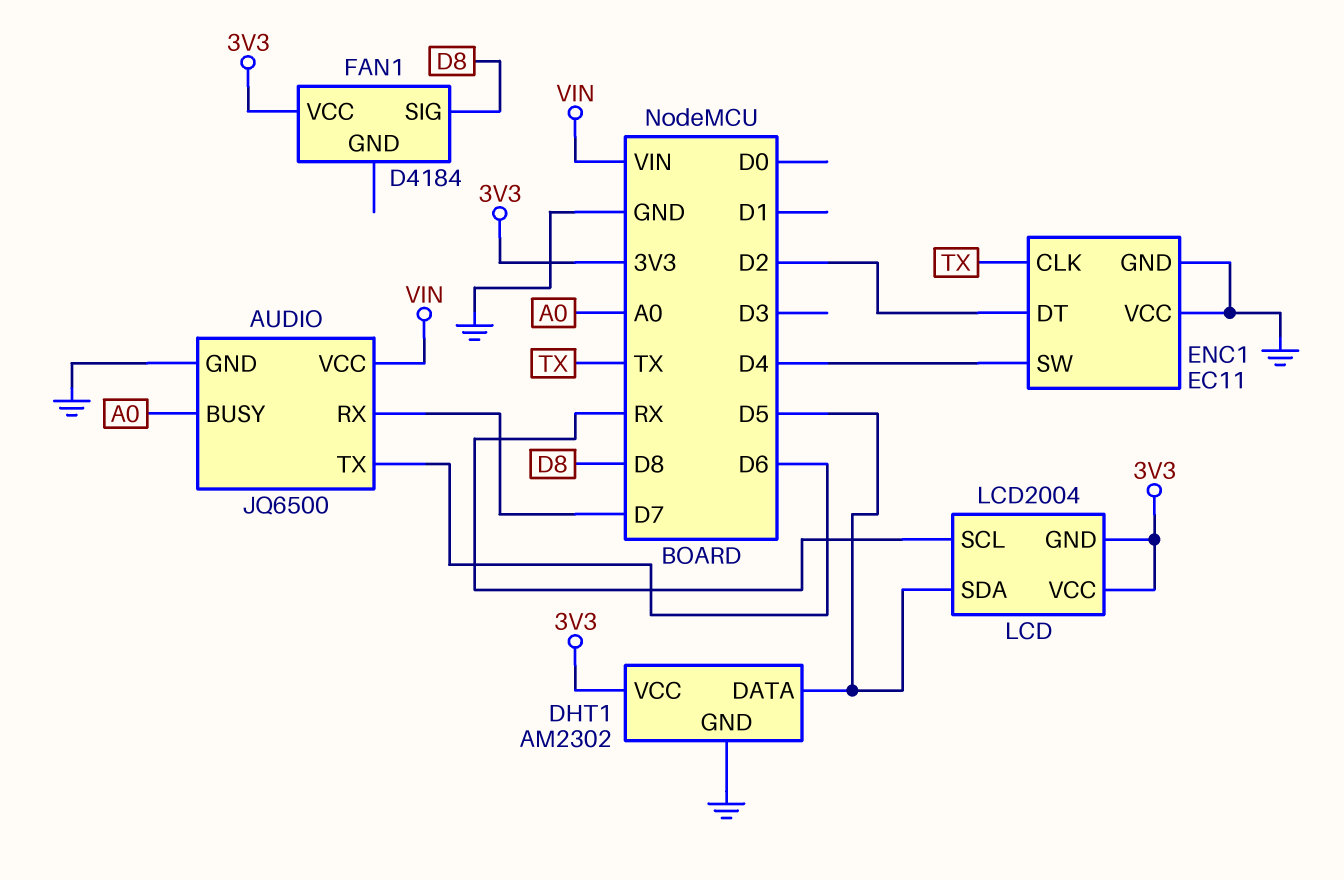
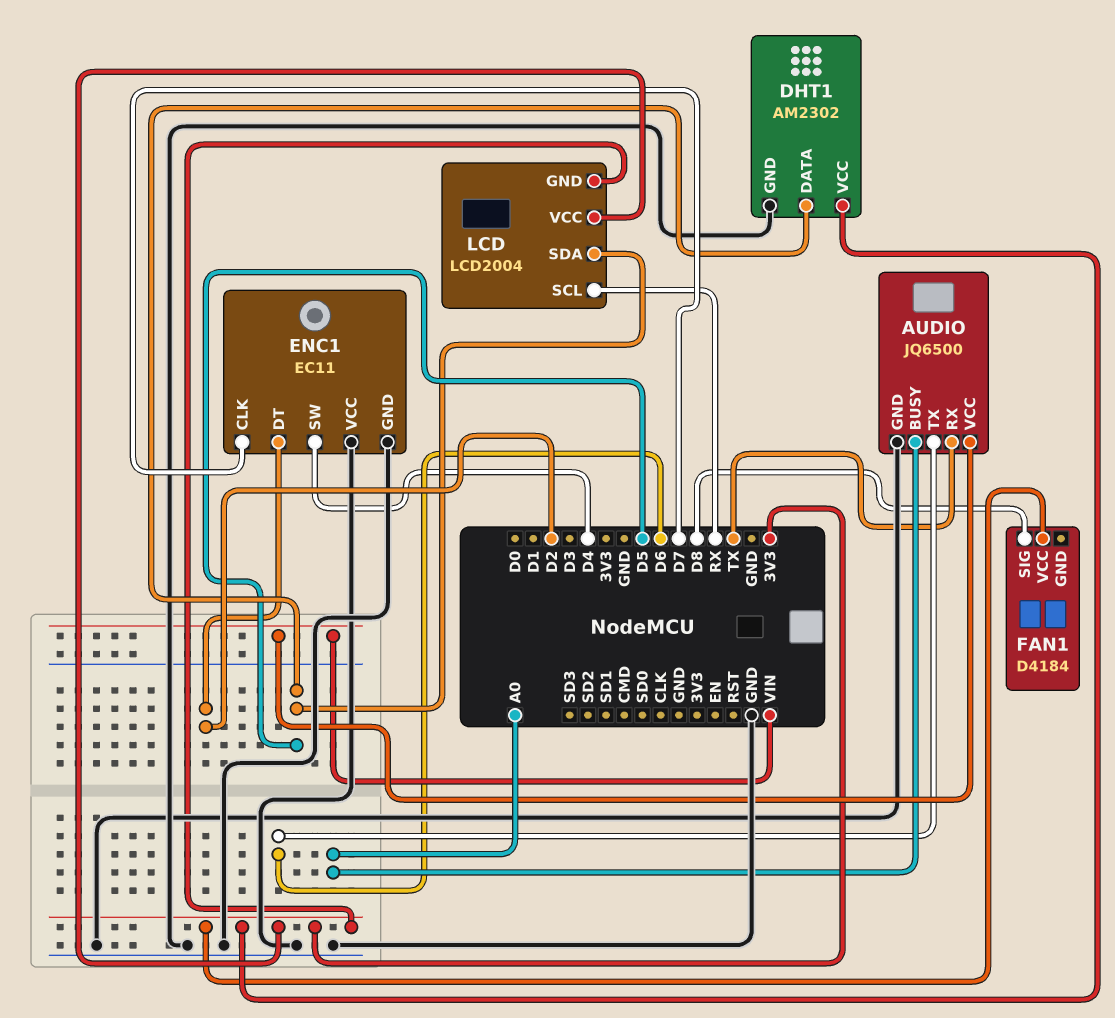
AUDIO pin RX: D7 -> TX
ENC1 pin CLK: TX -> D7

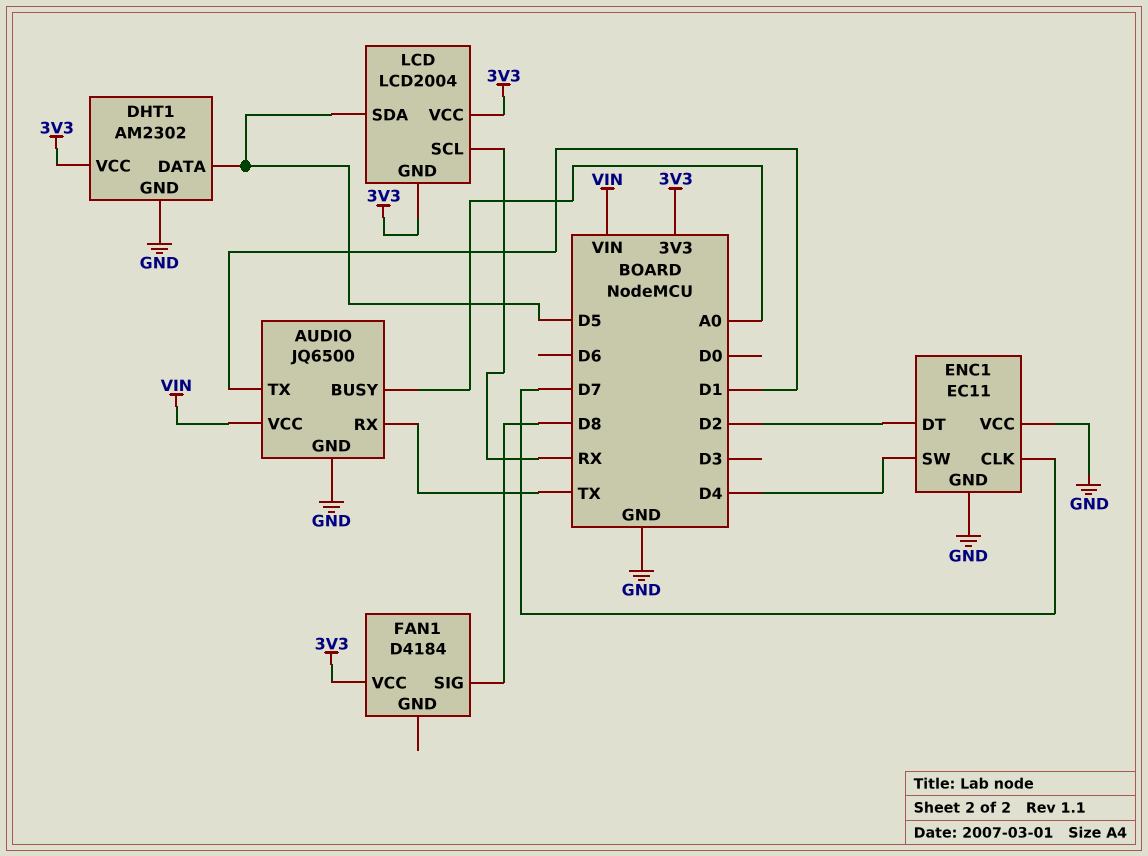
AUDIO pin TX: D6 -> D1

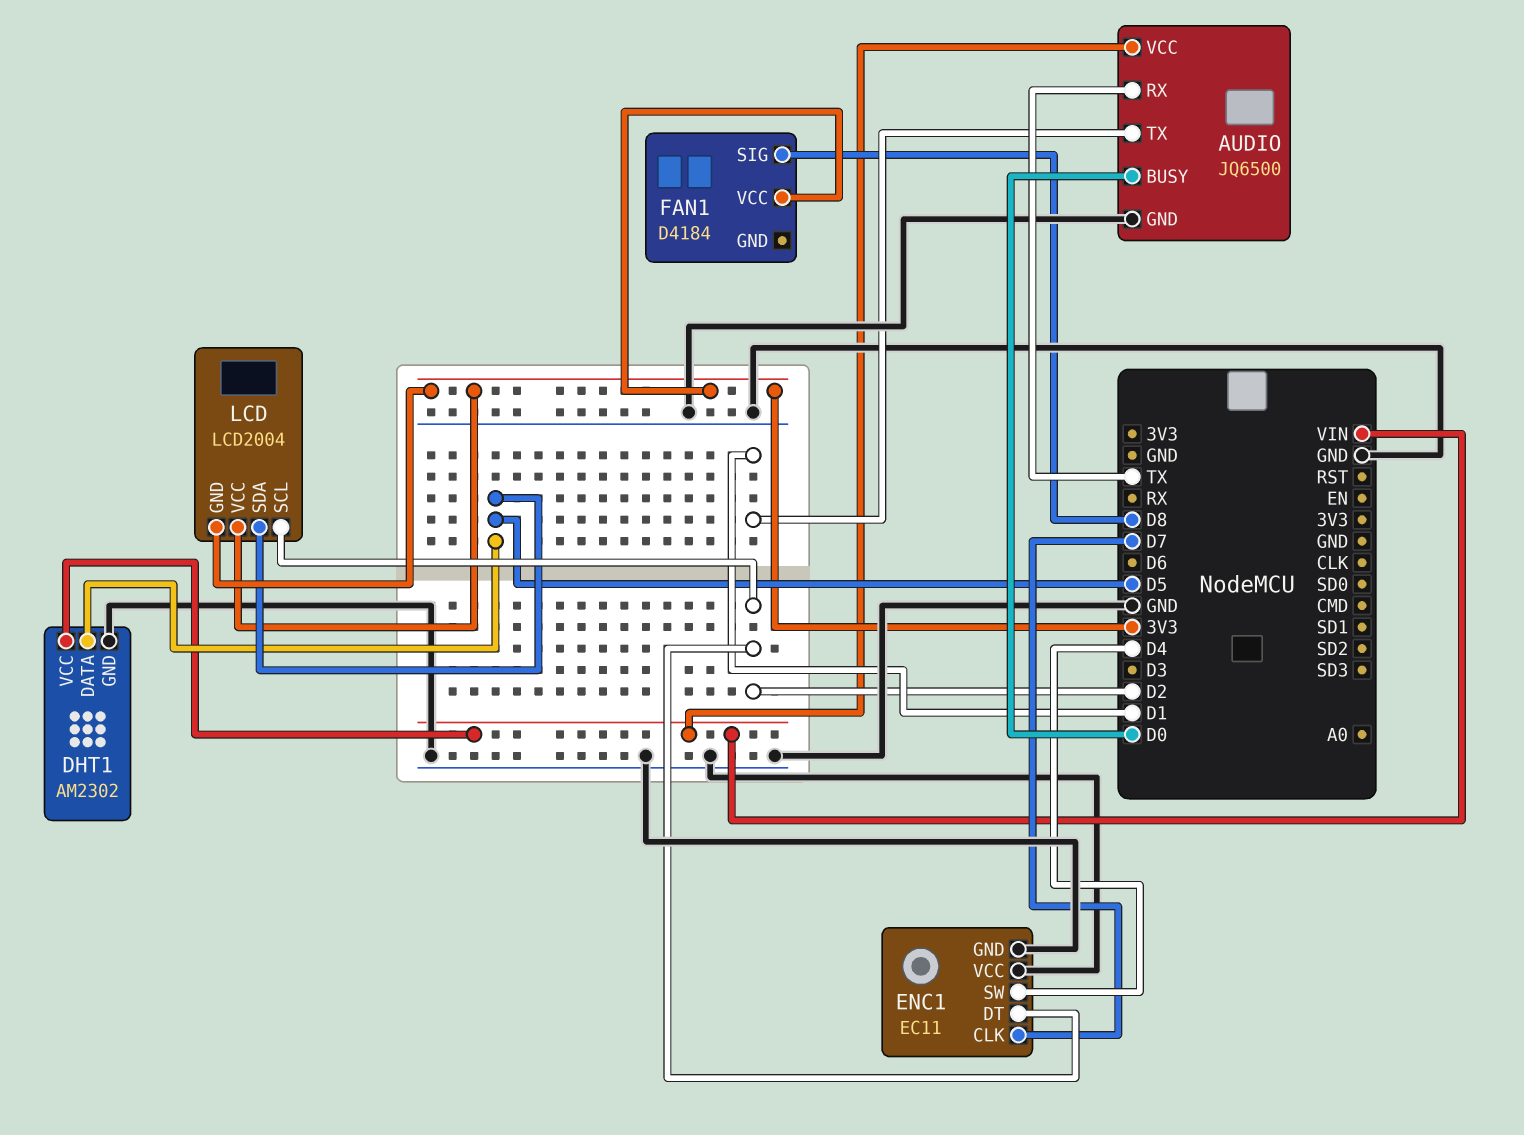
AUDIO pin BUSY: A0 -> D0
DHT1 pin VCC: 3V3 -> VIN
LCD pin SCL: RX -> D2

